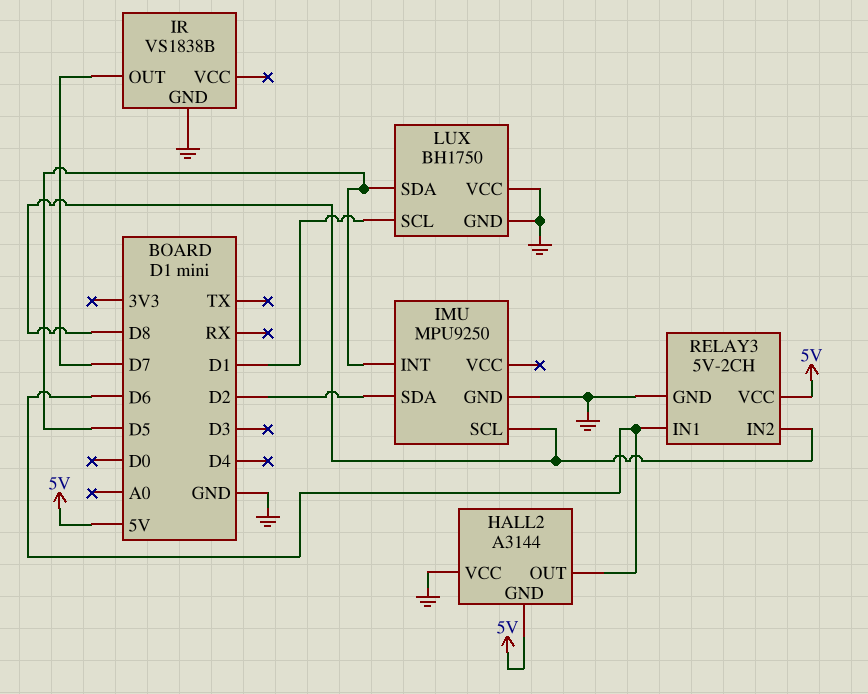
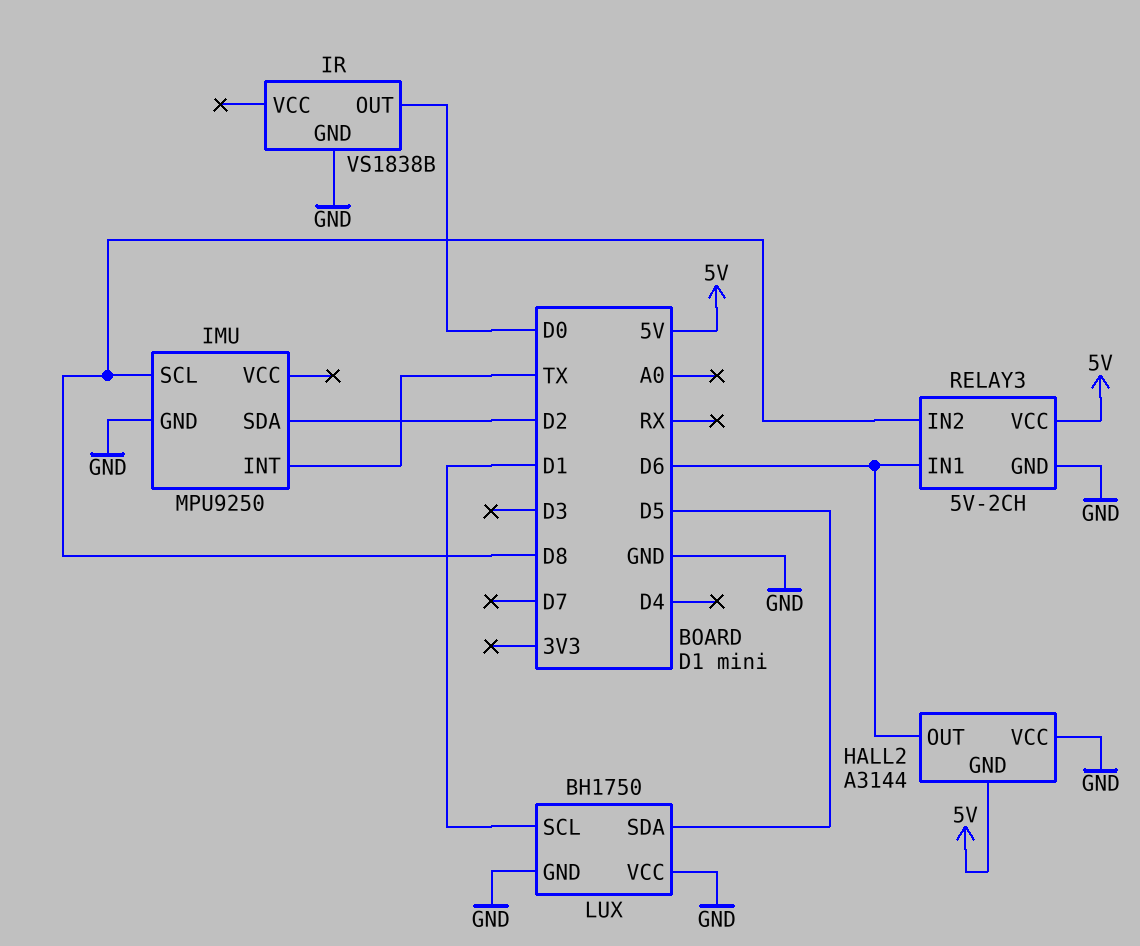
IMU pin INT: D5 -> TX
IR pin OUT: D7 -> D0

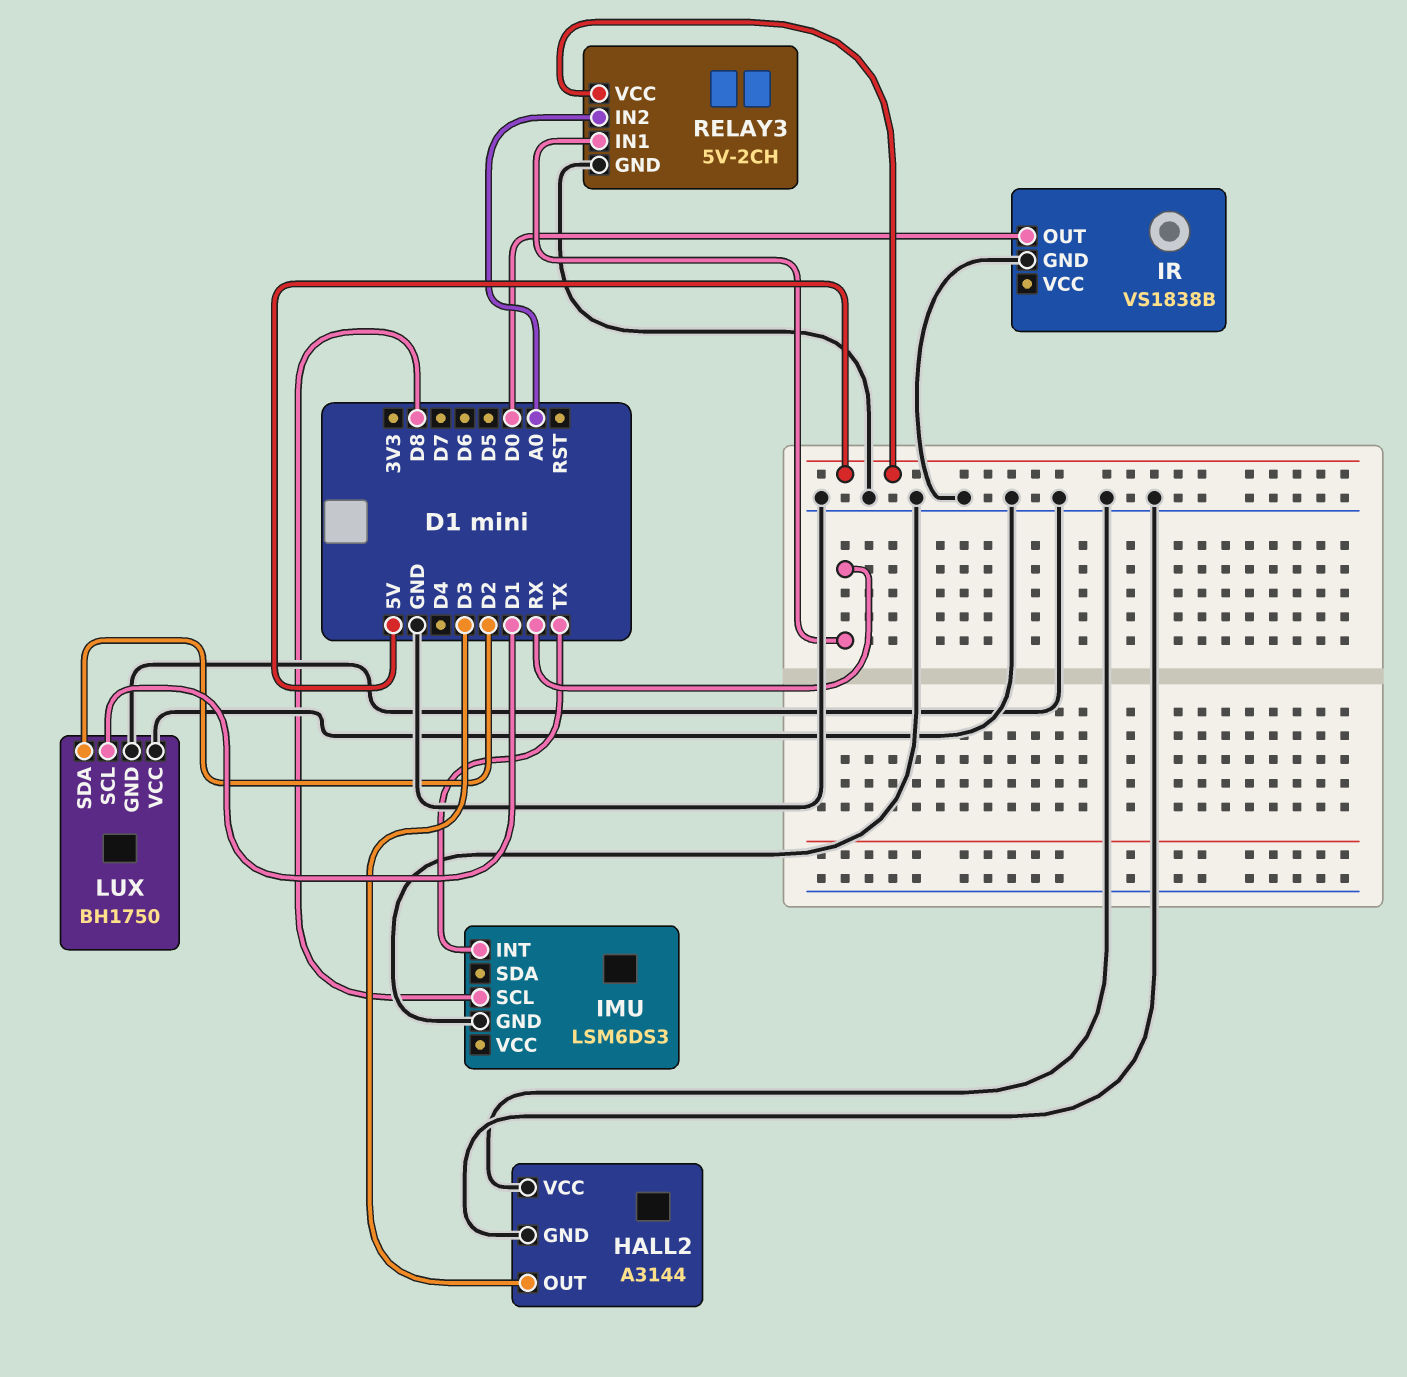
HALL2 pin GND: 5V -> GND
HALL2 pin OUT: D6 -> D3
IMU: MPU9250 -> LSM6DS3
IMU pin SDA: D2 -> none
LUX pin SDA: D5 -> D2
RELAY3 pin IN1: D6 -> RX
RELAY3 pin IN2: D8 -> A0

